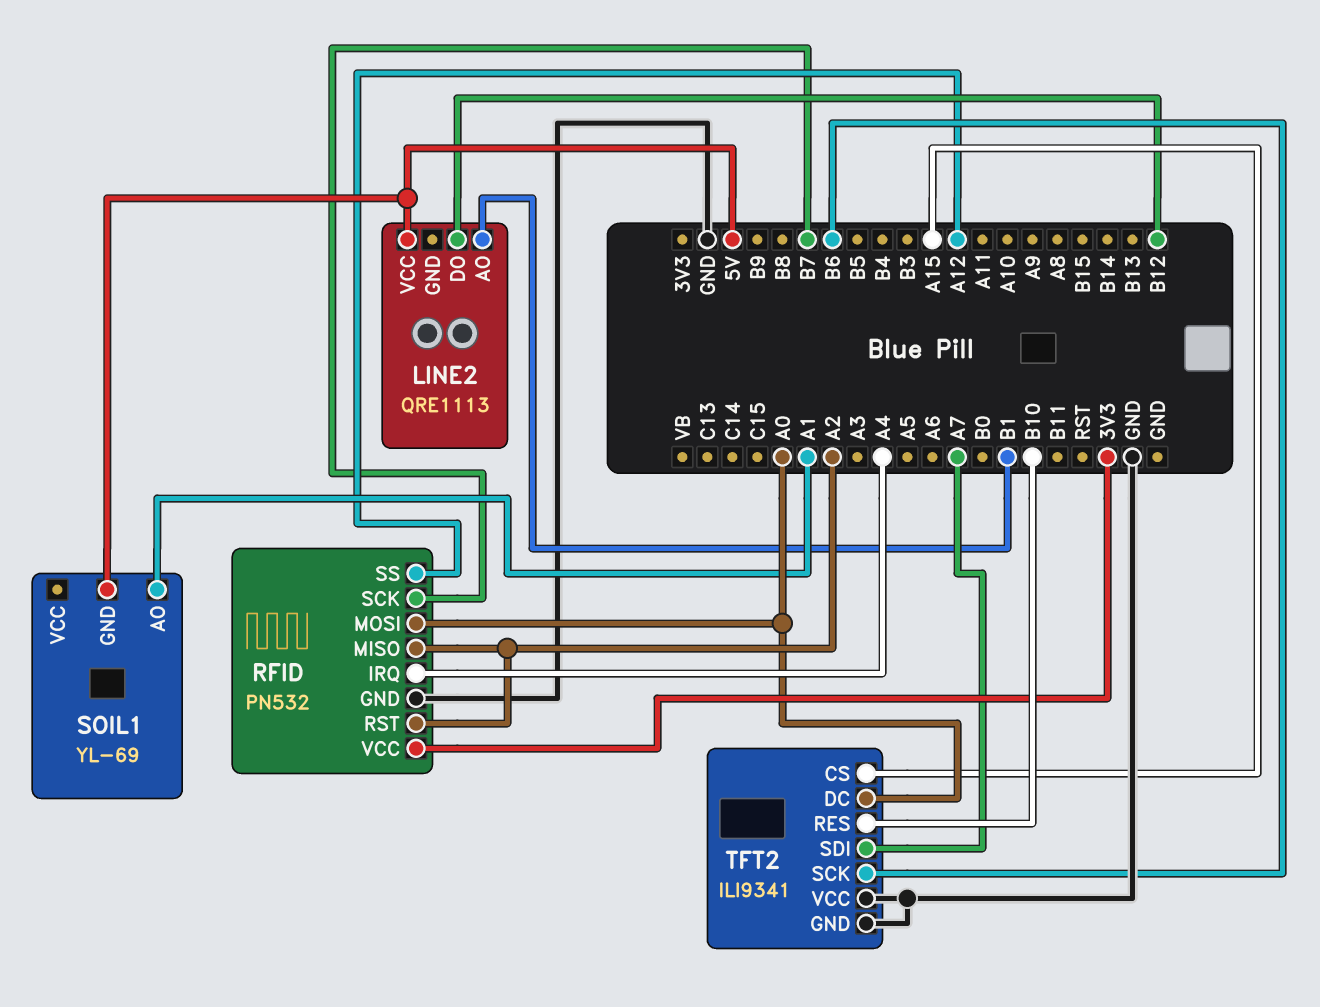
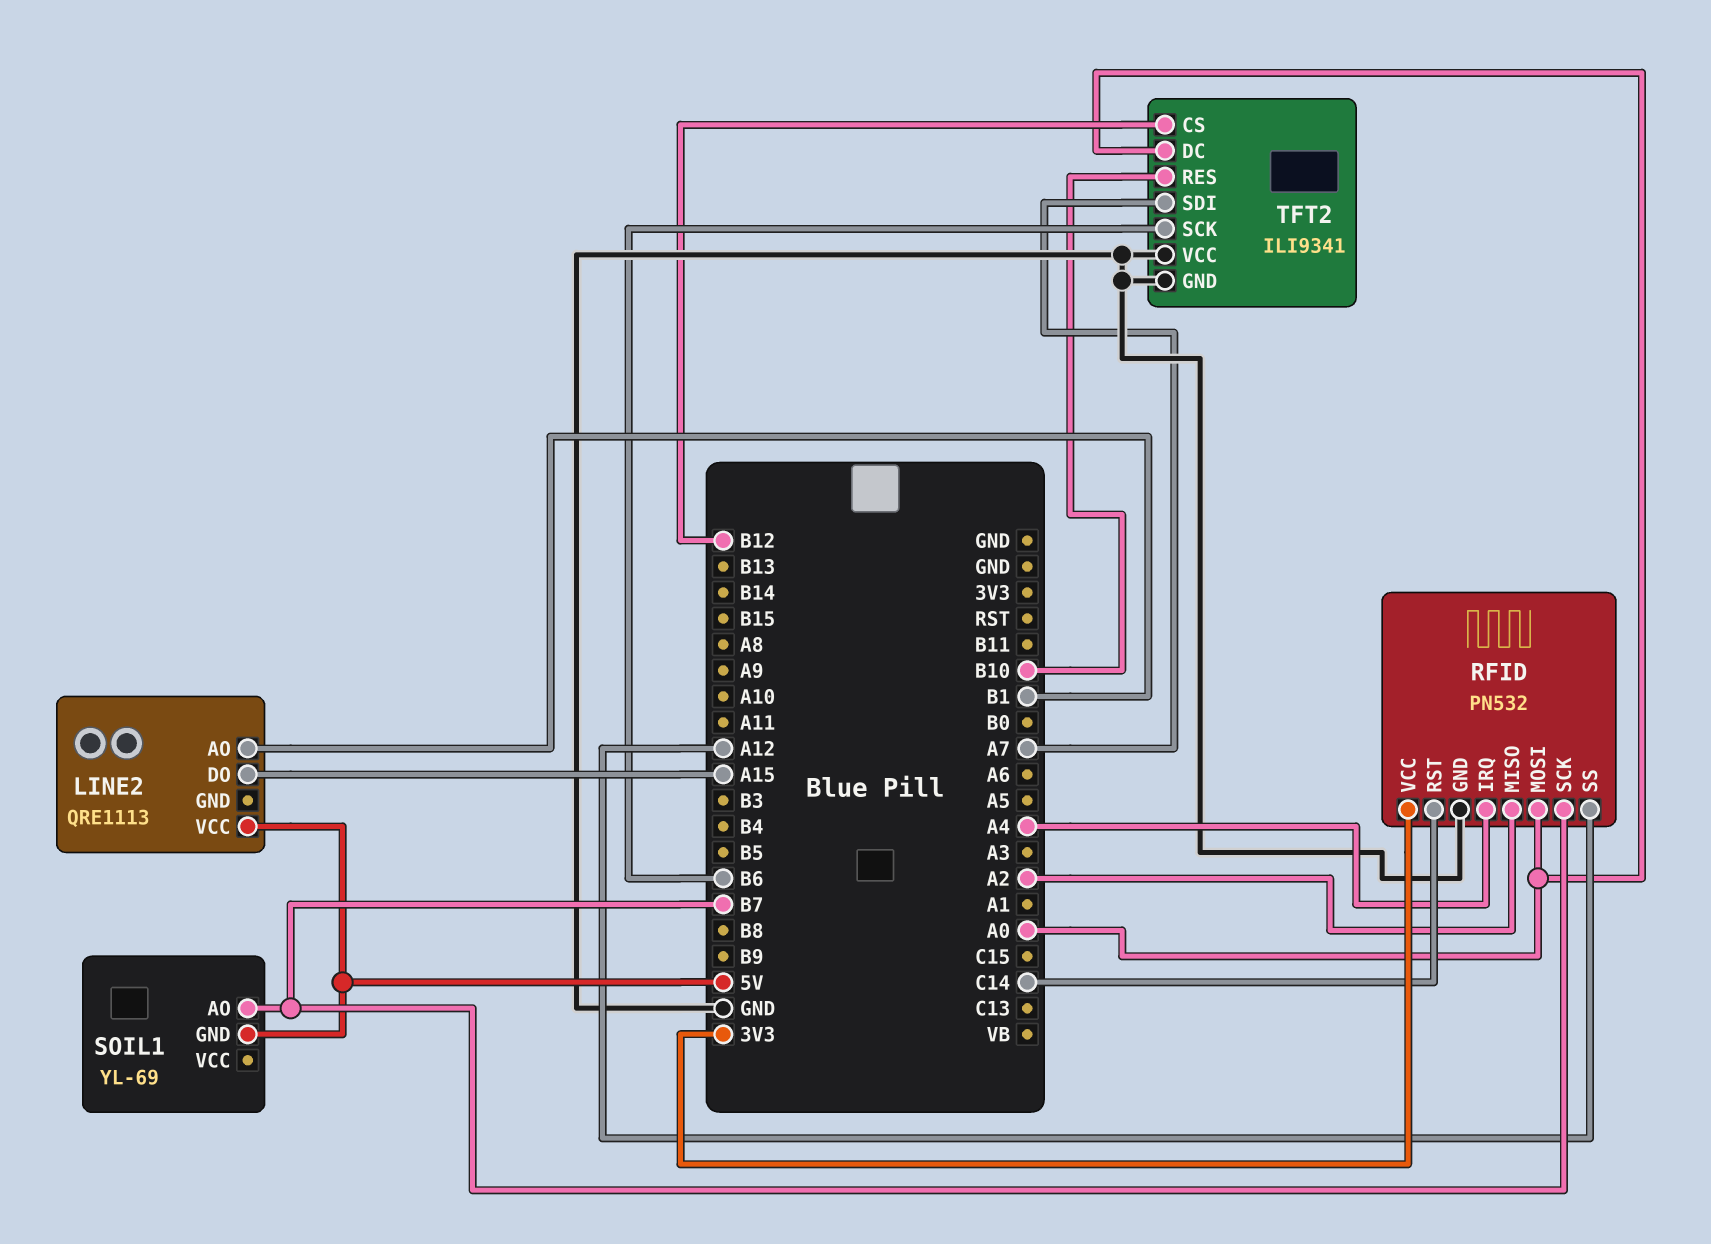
LINE2 pin DO: B12 -> A15
RFID pin RST: A2 -> C14
SOIL1 pin AO: A1 -> B7
TFT2 pin CS: A15 -> B12

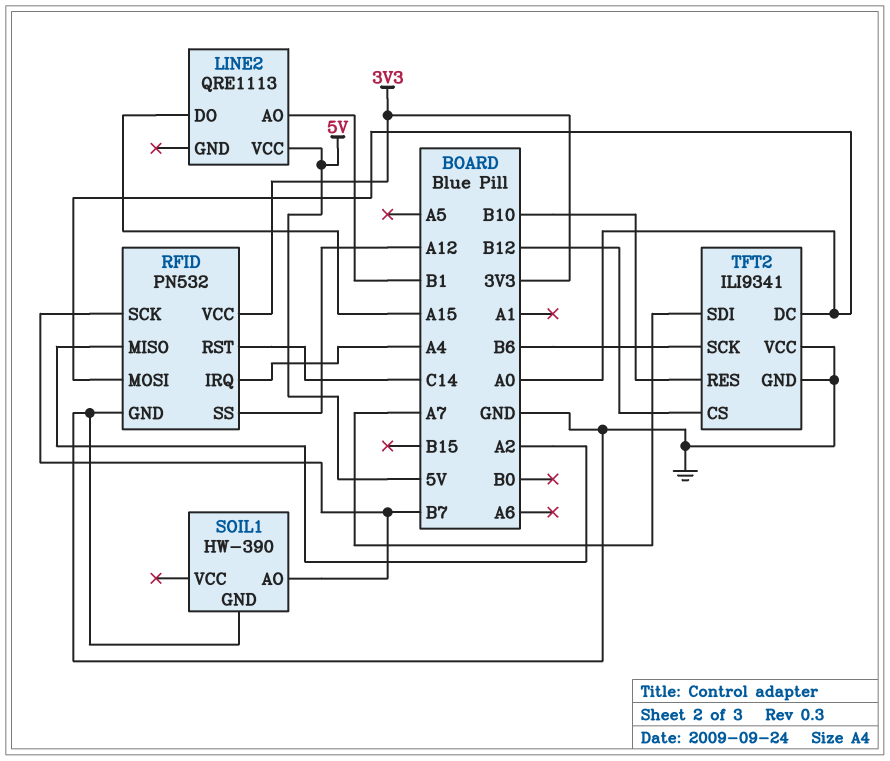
SOIL1: YL-69 -> HW-390
SOIL1 pin GND: 5V -> GND

